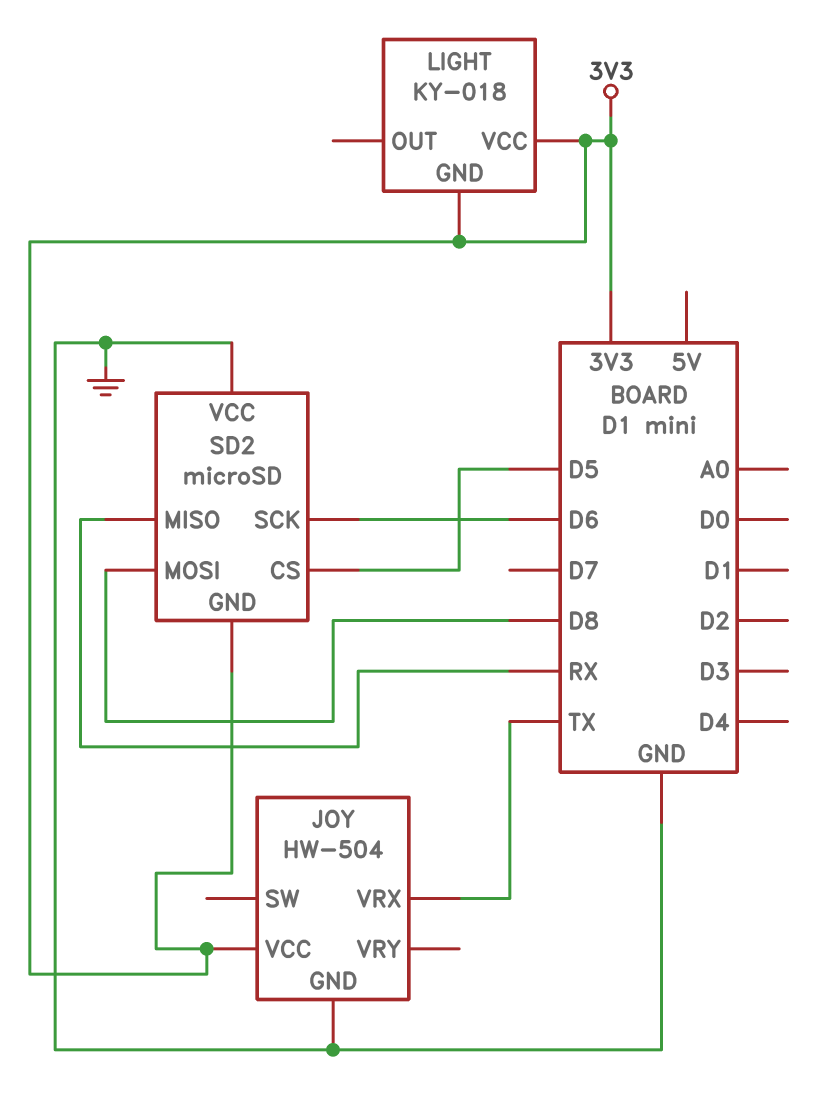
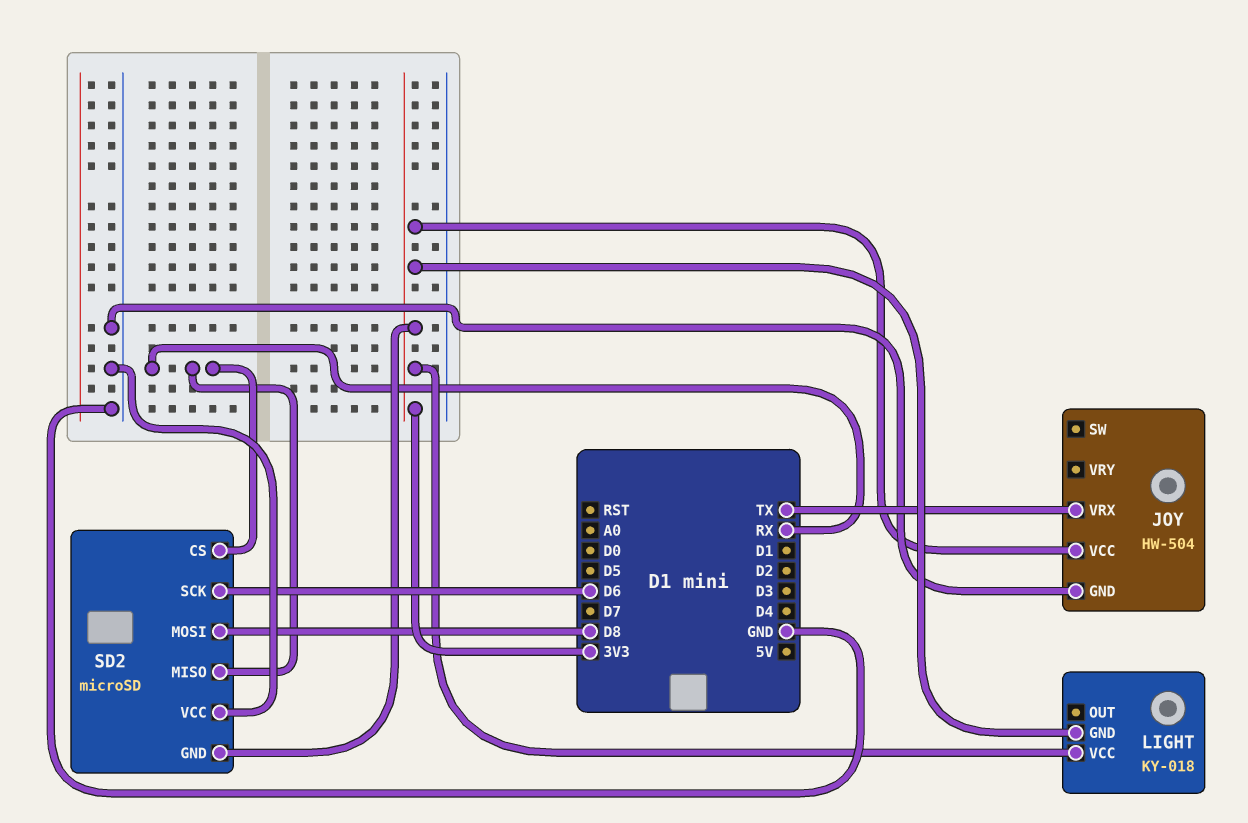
SD2 pin CS: D5 -> RX

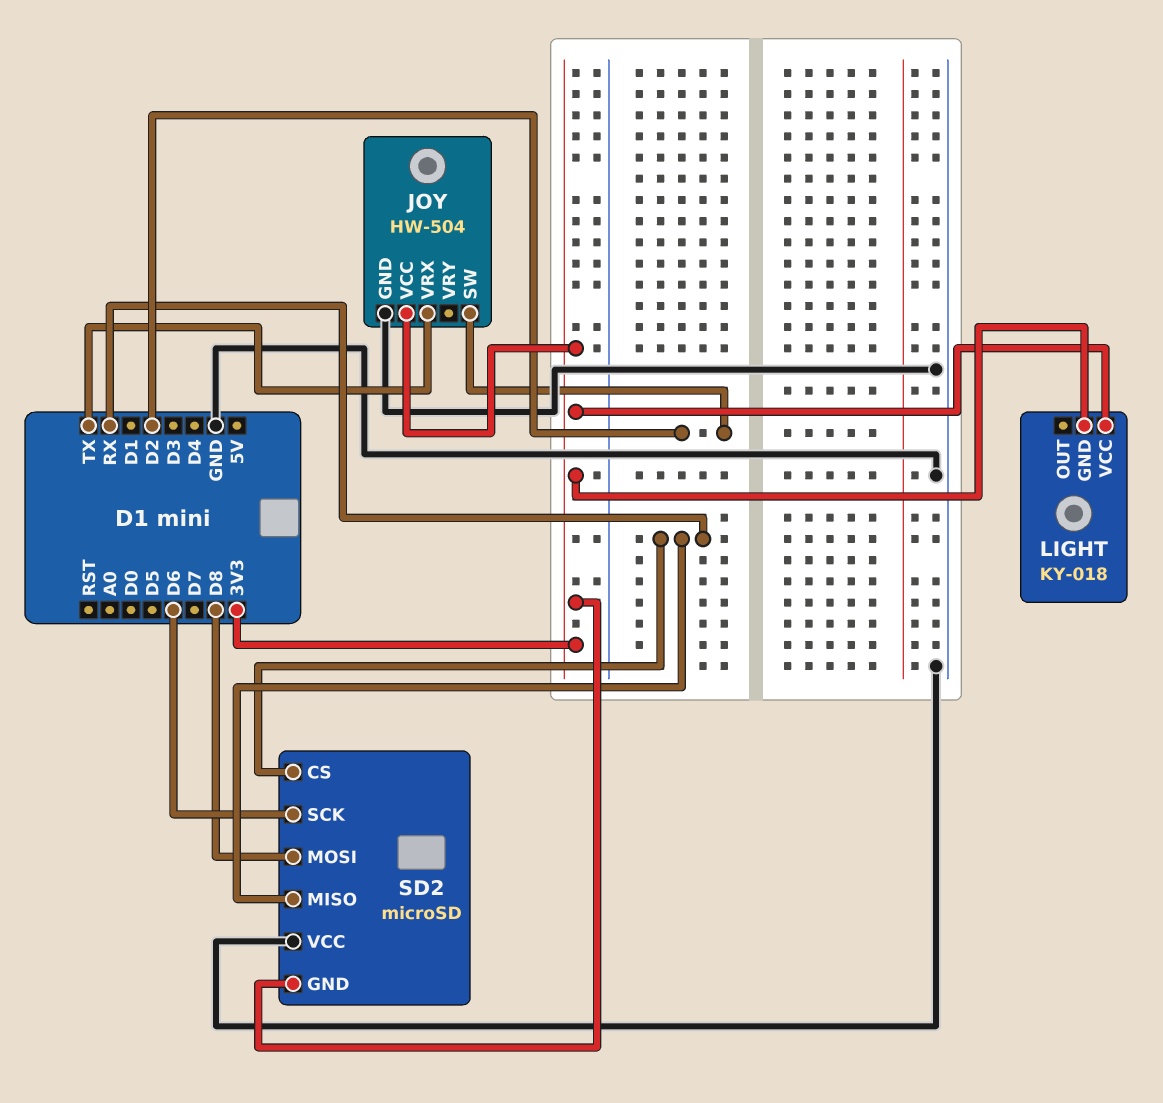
JOY pin SW: none -> D2

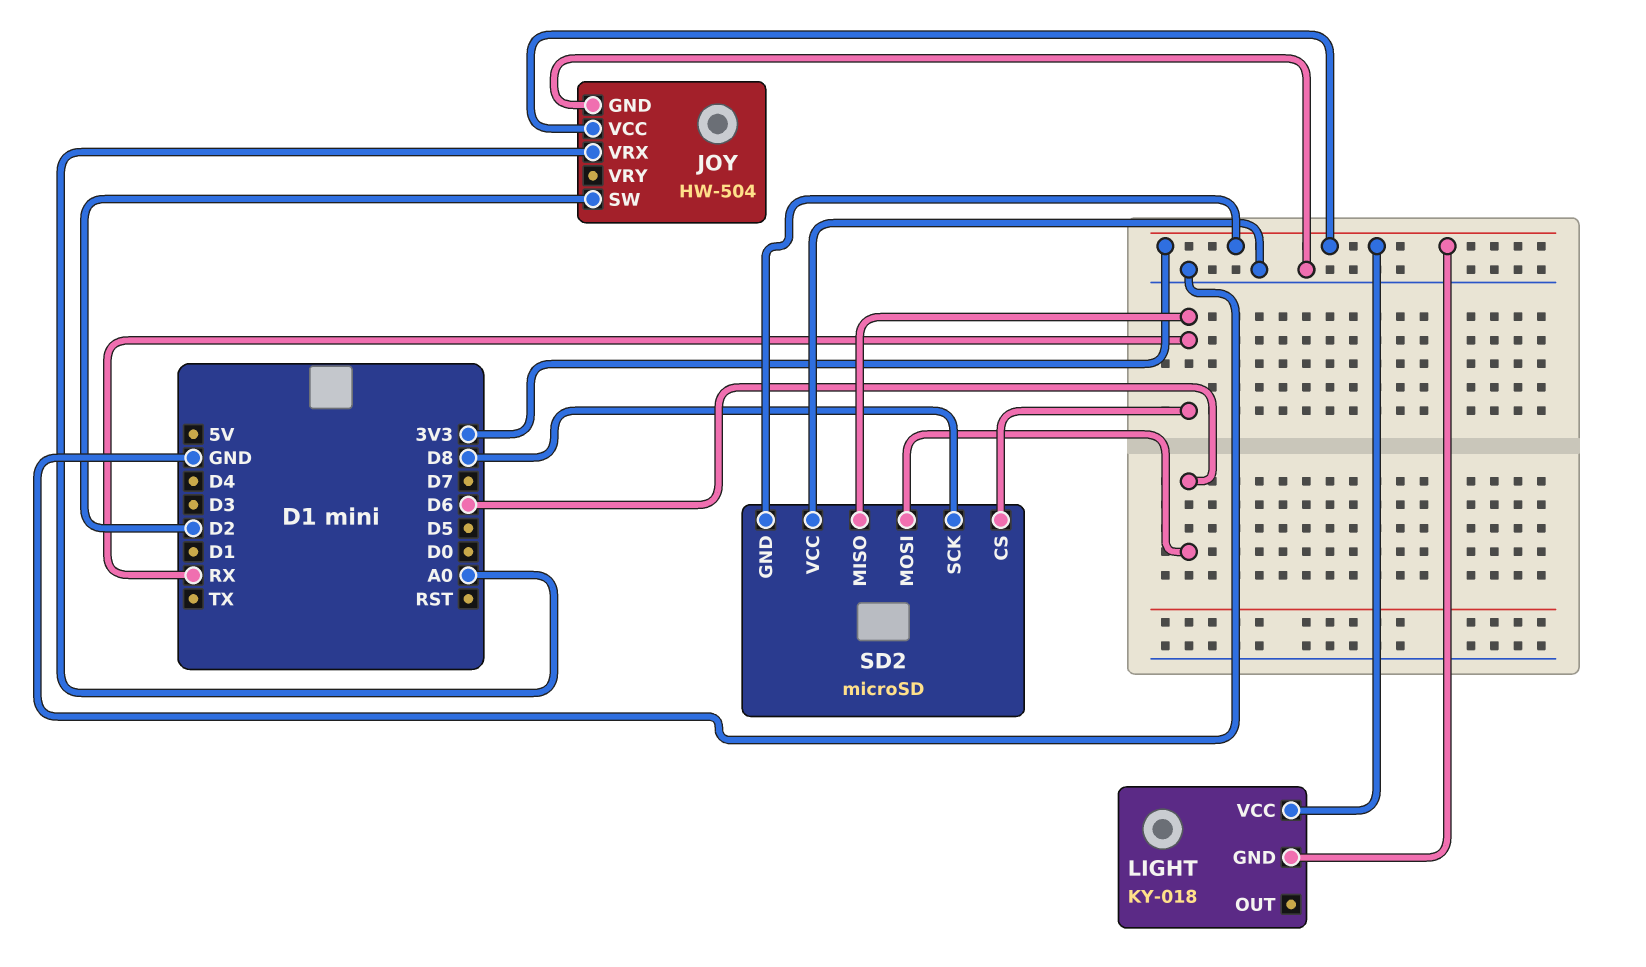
JOY pin VRX: TX -> A0
SD2 pin MOSI: D8 -> D6
SD2 pin SCK: D6 -> D8

